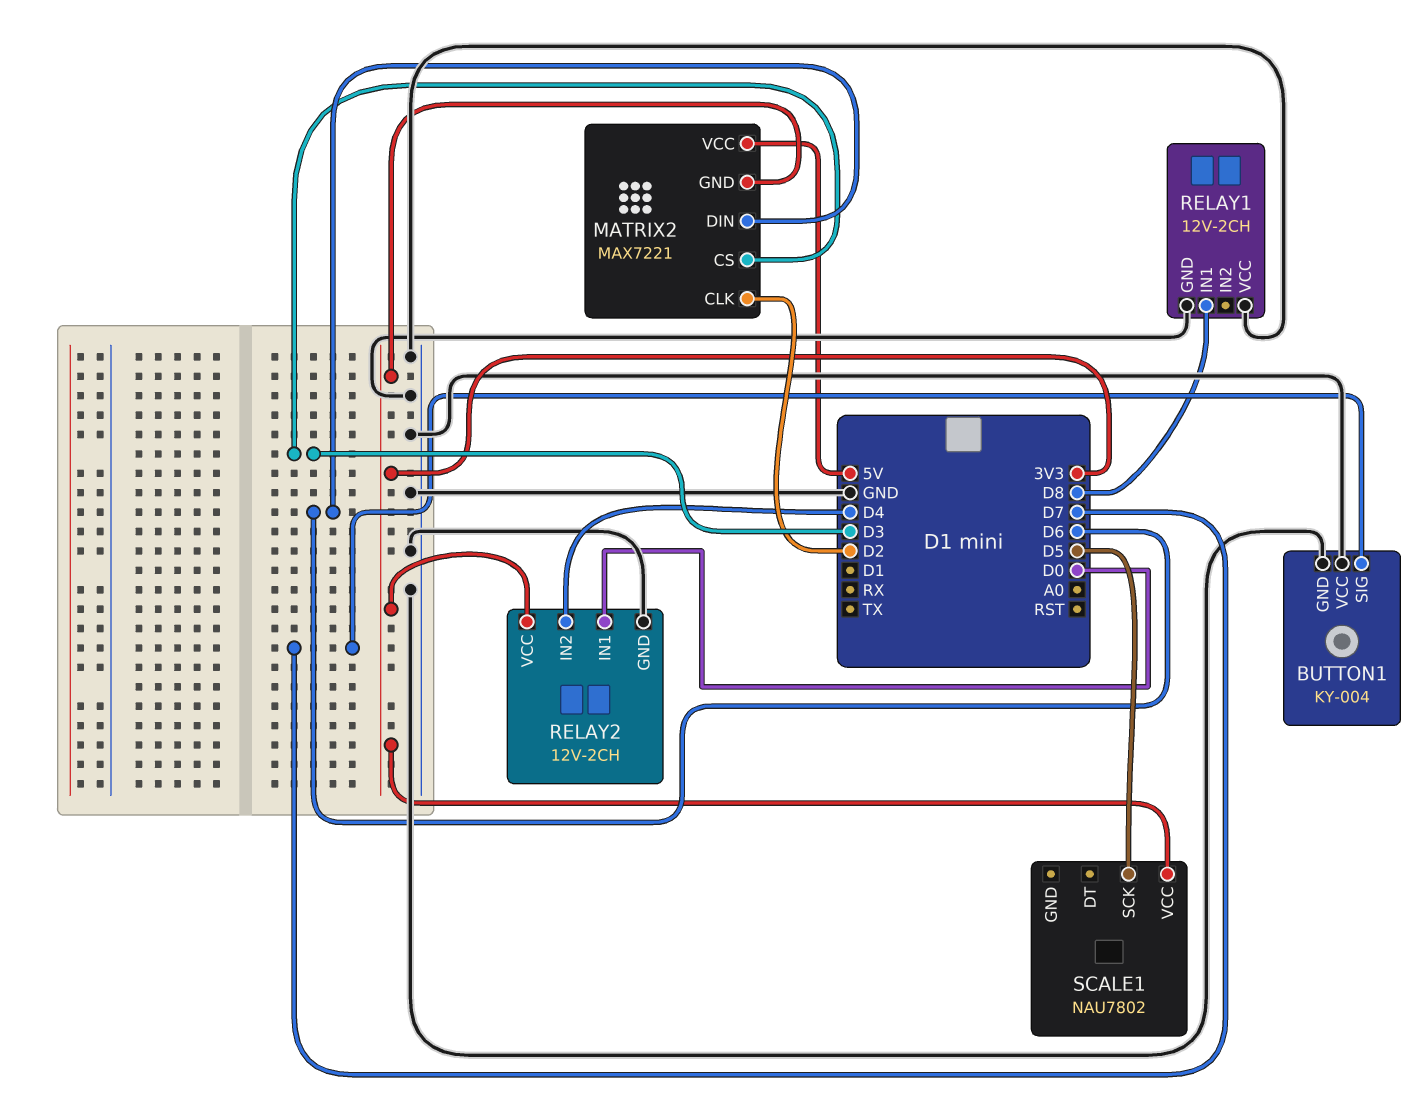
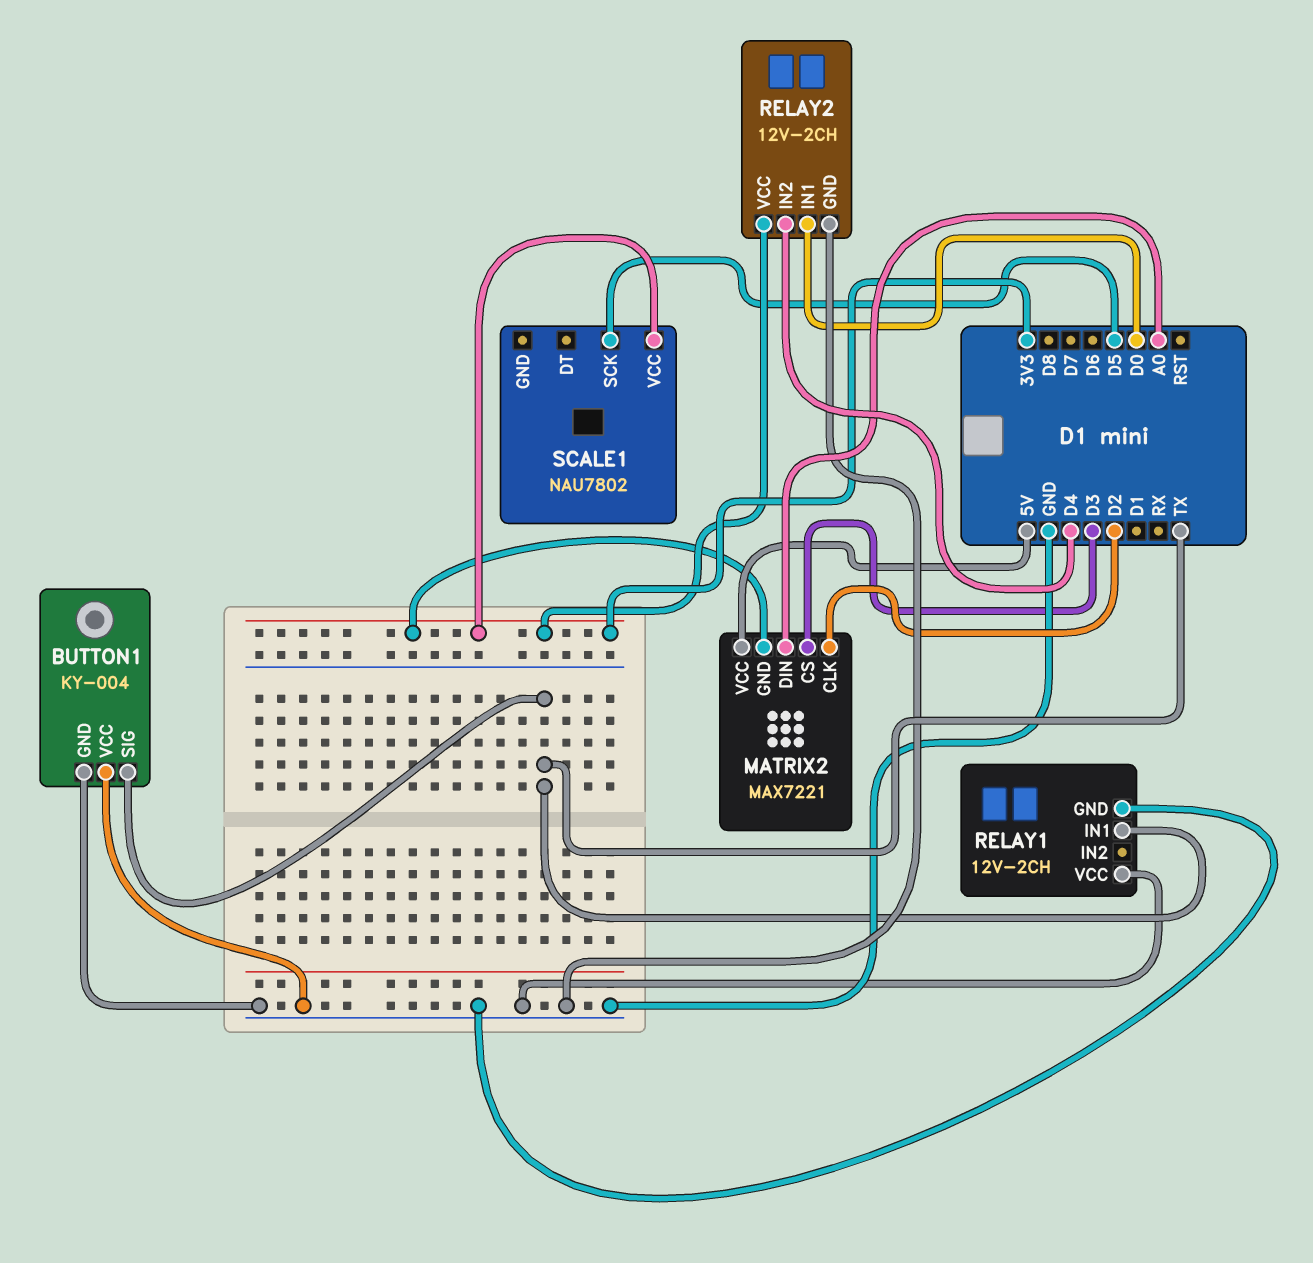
BUTTON1 pin SIG: D7 -> TX
MATRIX2 pin DIN: D6 -> A0
RELAY1 pin IN1: D8 -> TX

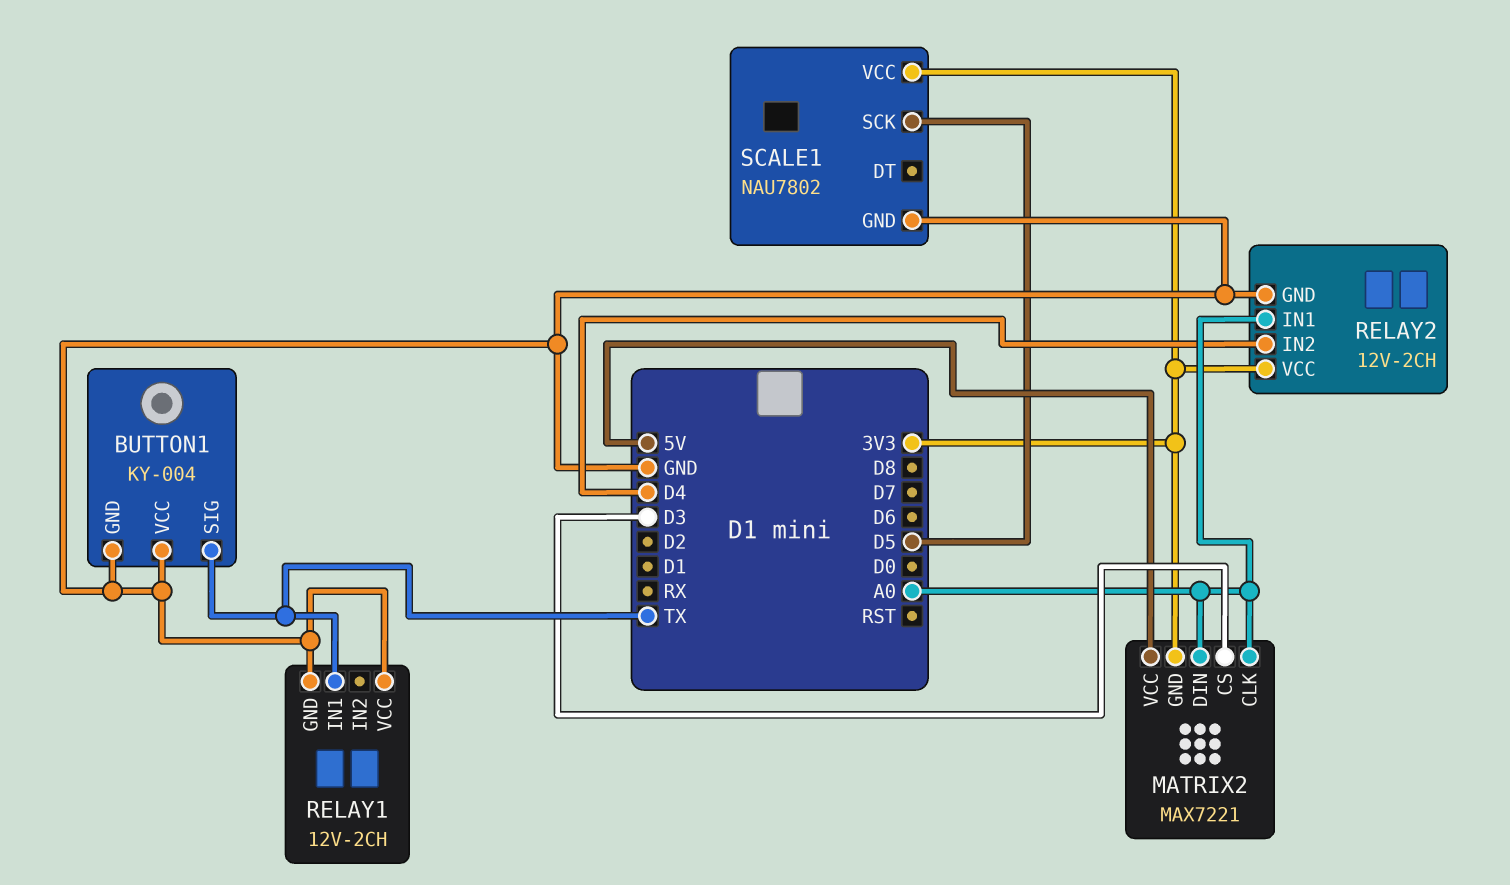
MATRIX2 pin CLK: D2 -> A0
RELAY2 pin IN1: D0 -> A0
SCALE1 pin GND: none -> GND

